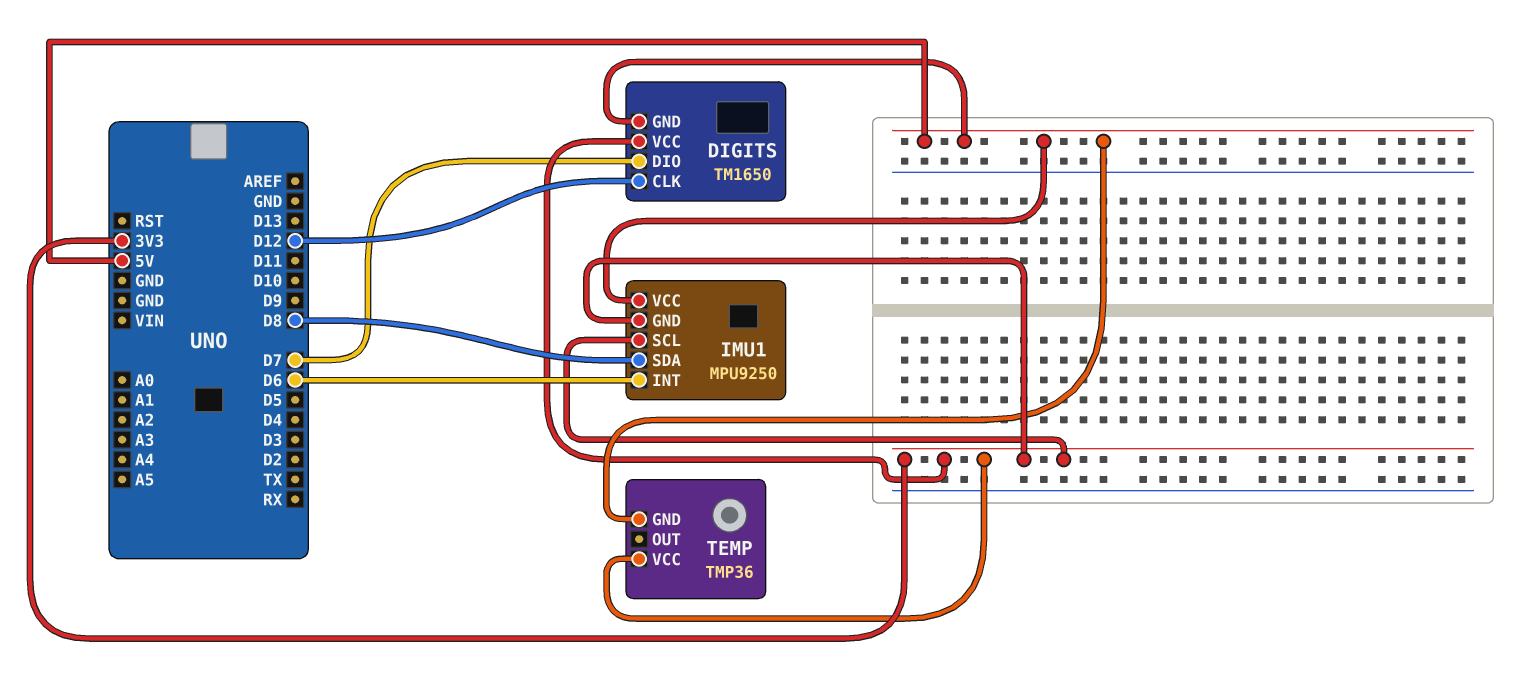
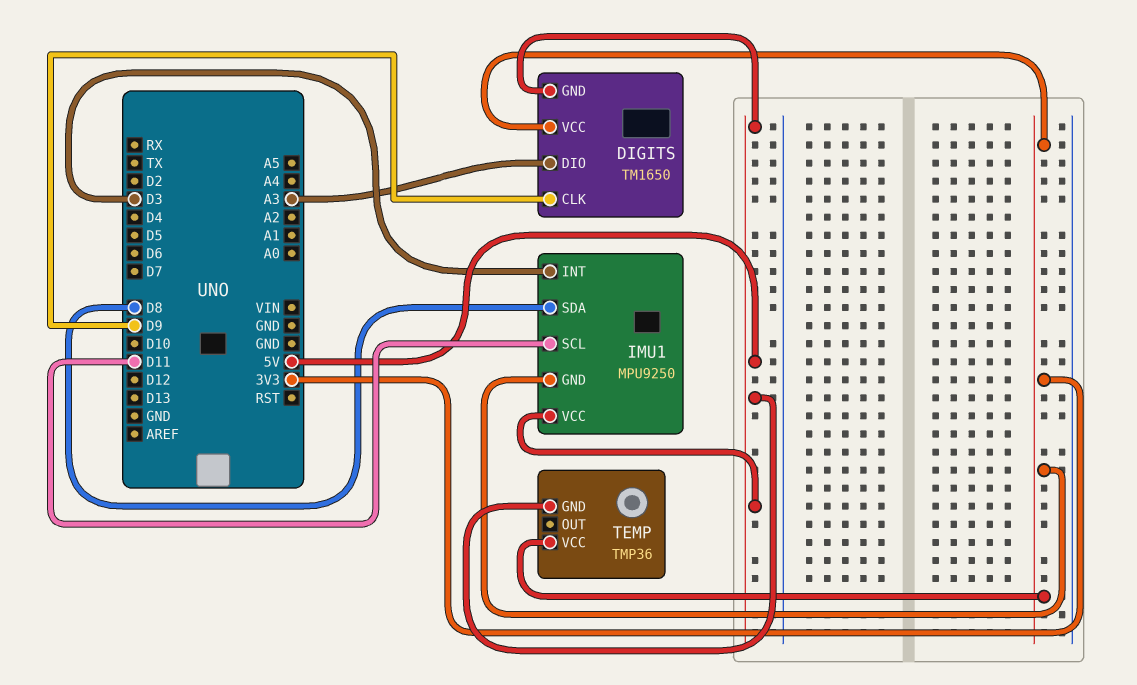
DIGITS pin CLK: D12 -> D9
DIGITS pin DIO: D7 -> A3
IMU1 pin INT: D6 -> D3
IMU1 pin SCL: 3V3 -> D11

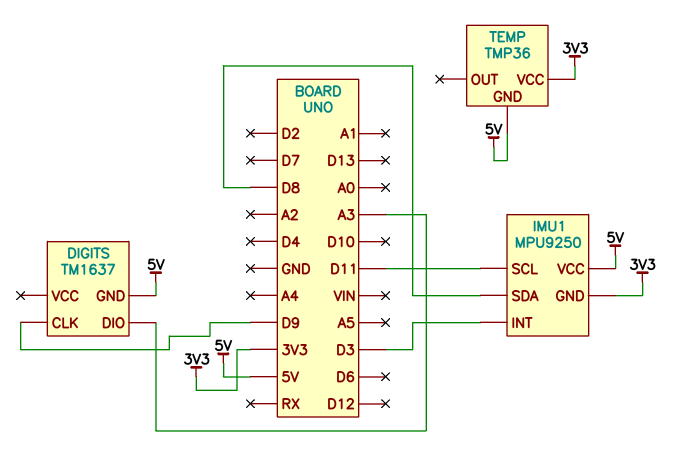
DIGITS: TM1650 -> TM1637
DIGITS pin VCC: 3V3 -> none

